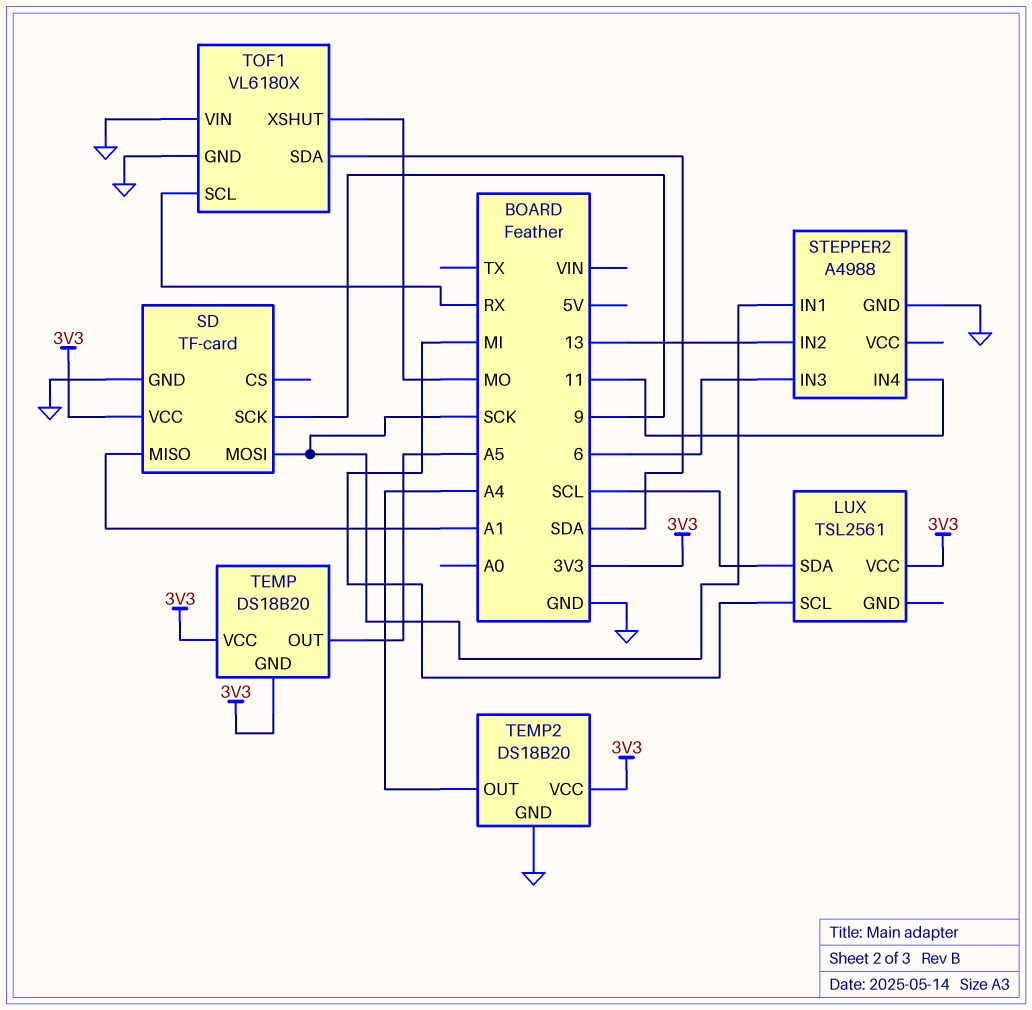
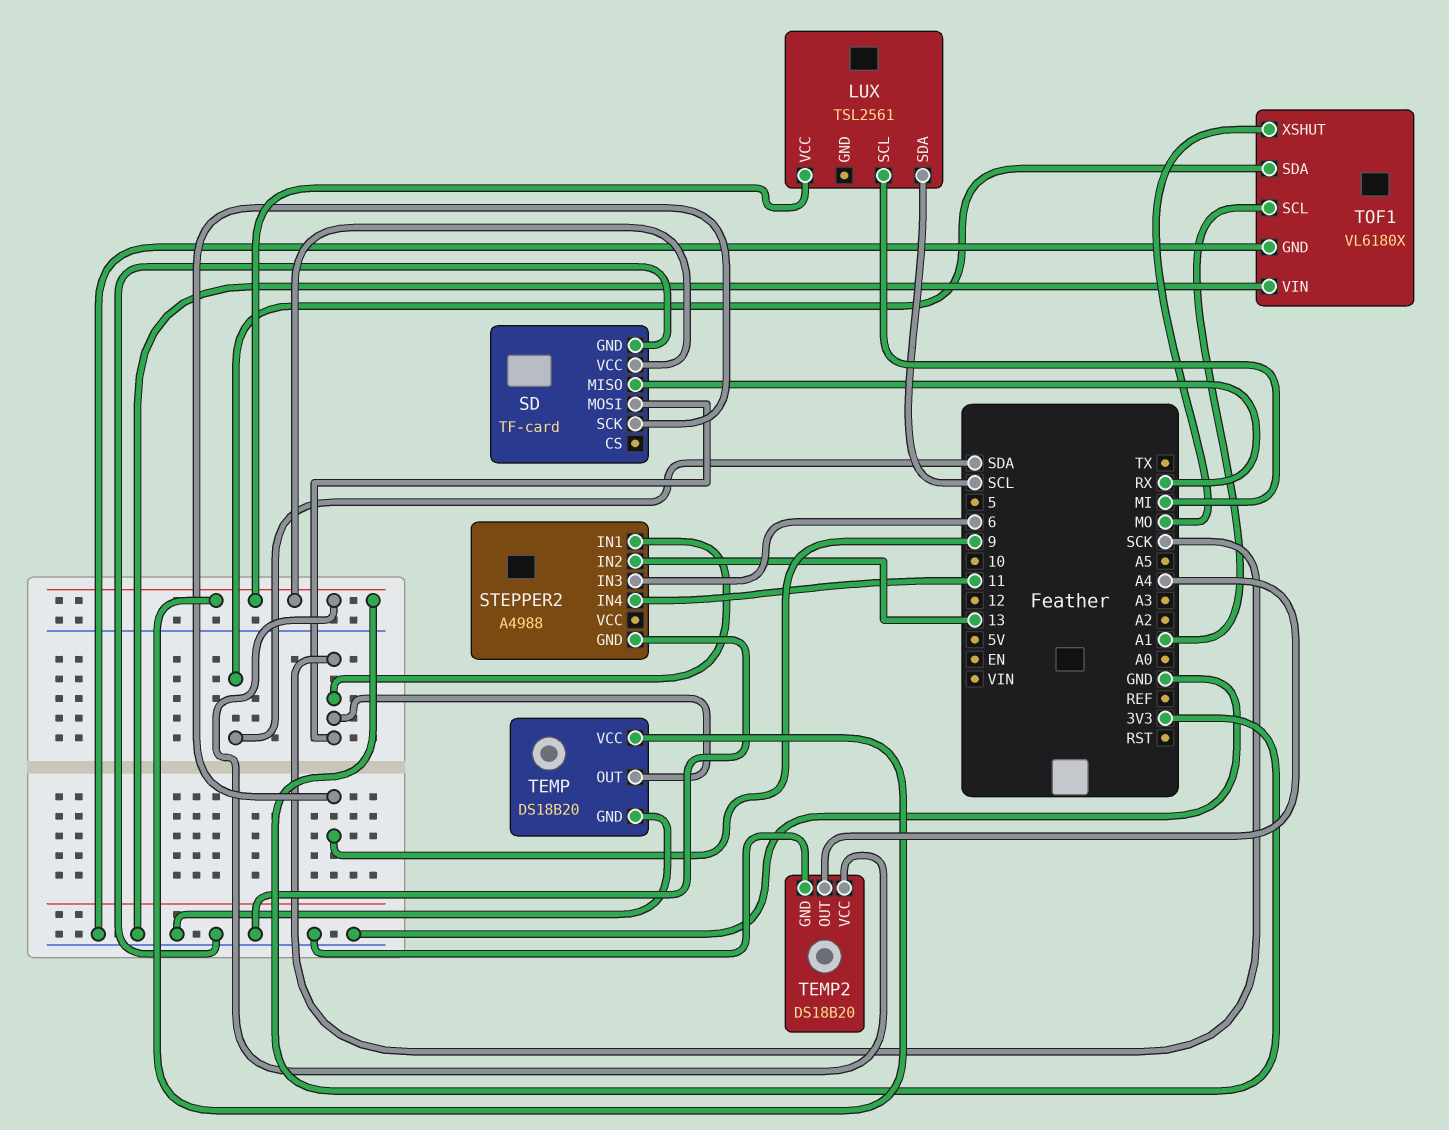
SD pin MISO: A1 -> RX
TEMP pin GND: 3V3 -> GND
TEMP pin OUT: A5 -> SCK
TOF1 pin SCL: RX -> A1

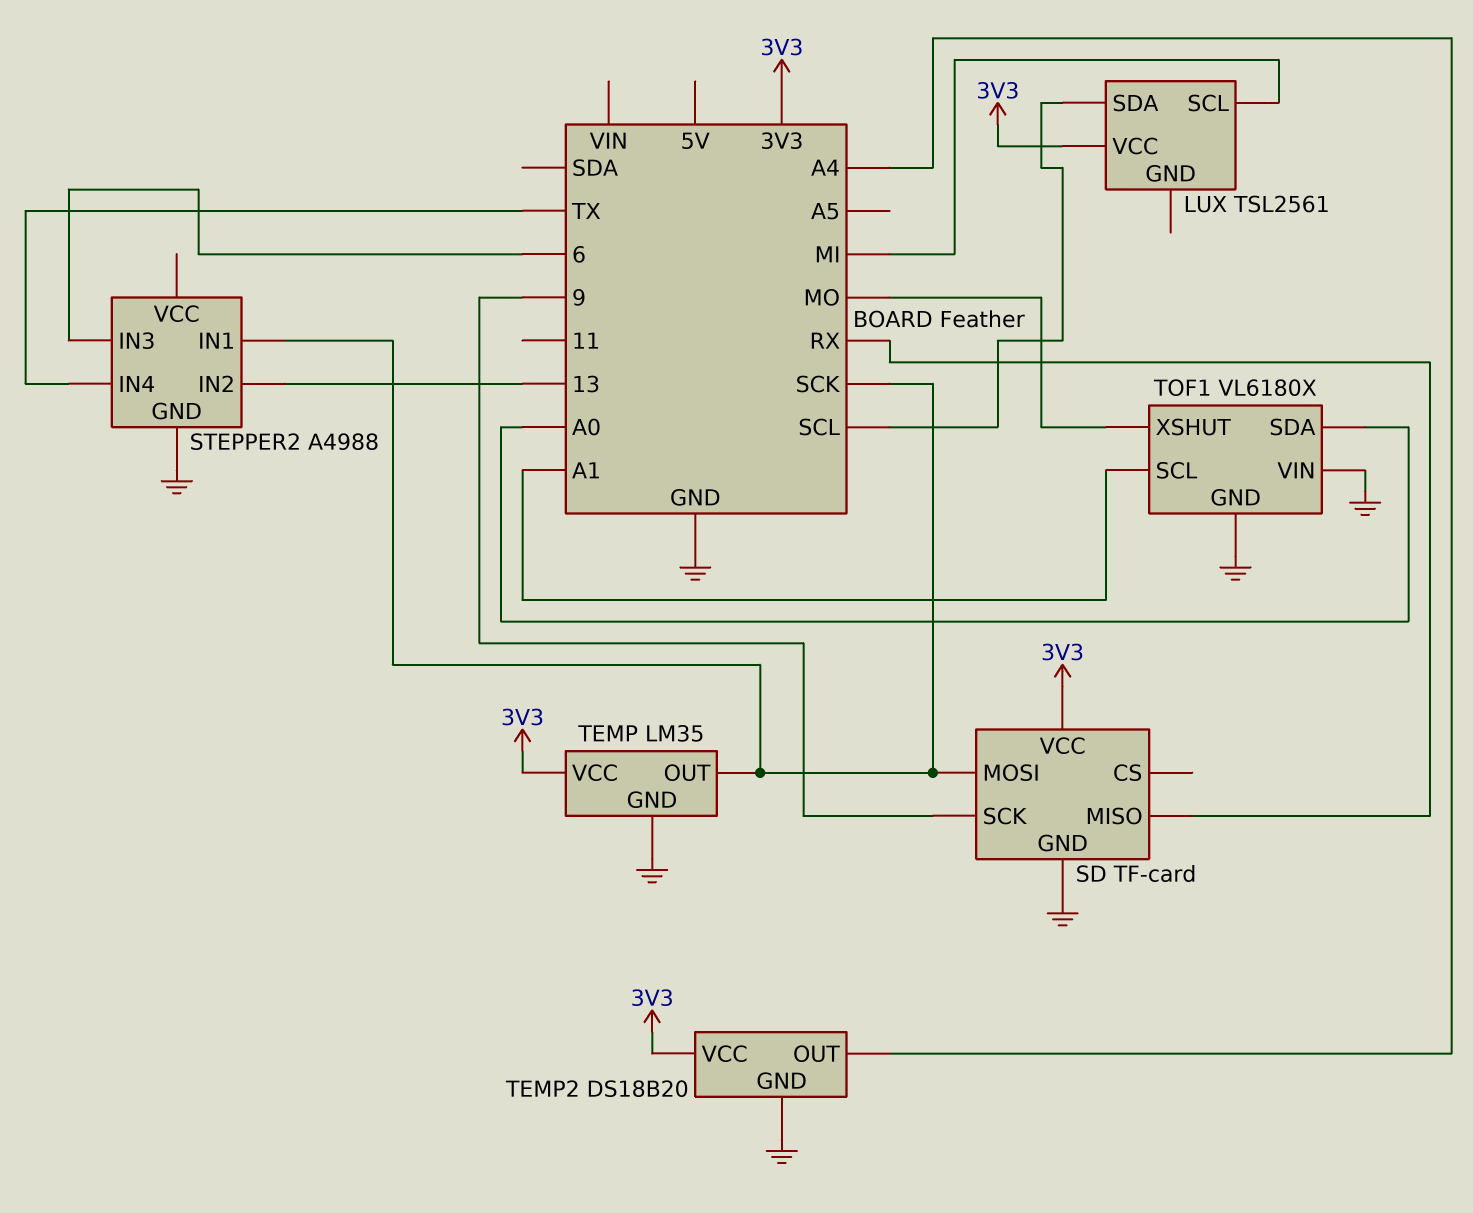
STEPPER2 pin IN4: 11 -> TX
TEMP: DS18B20 -> LM35
TOF1 pin SDA: SDA -> A0

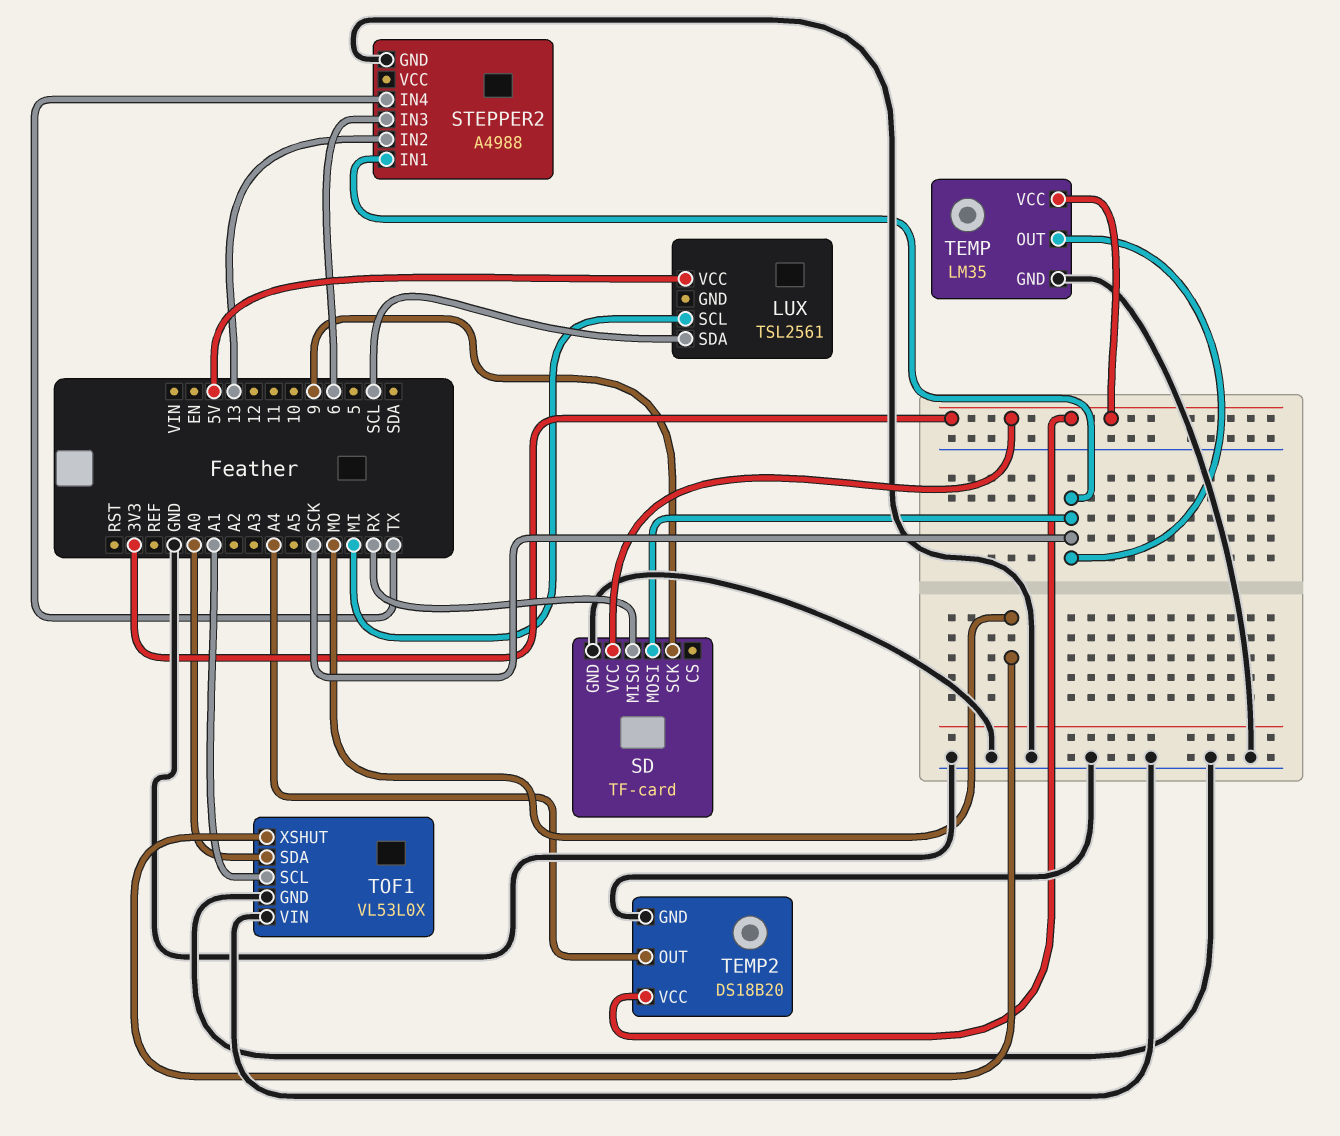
LUX pin VCC: 3V3 -> 5V
TOF1: VL6180X -> VL53L0X

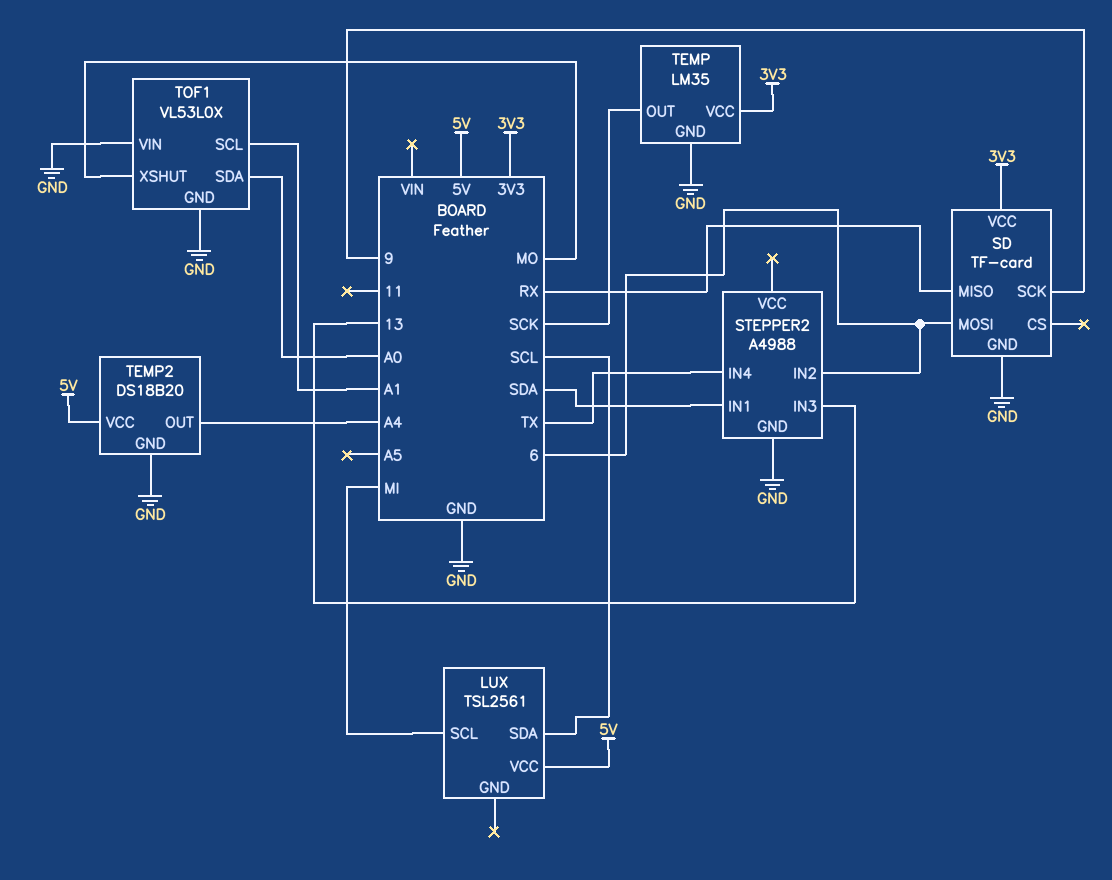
SD pin MOSI: SCK -> 6
STEPPER2 pin IN1: SCK -> SDA
STEPPER2 pin IN2: 13 -> 6
STEPPER2 pin IN3: 6 -> 13
TEMP2 pin VCC: 3V3 -> 5V

